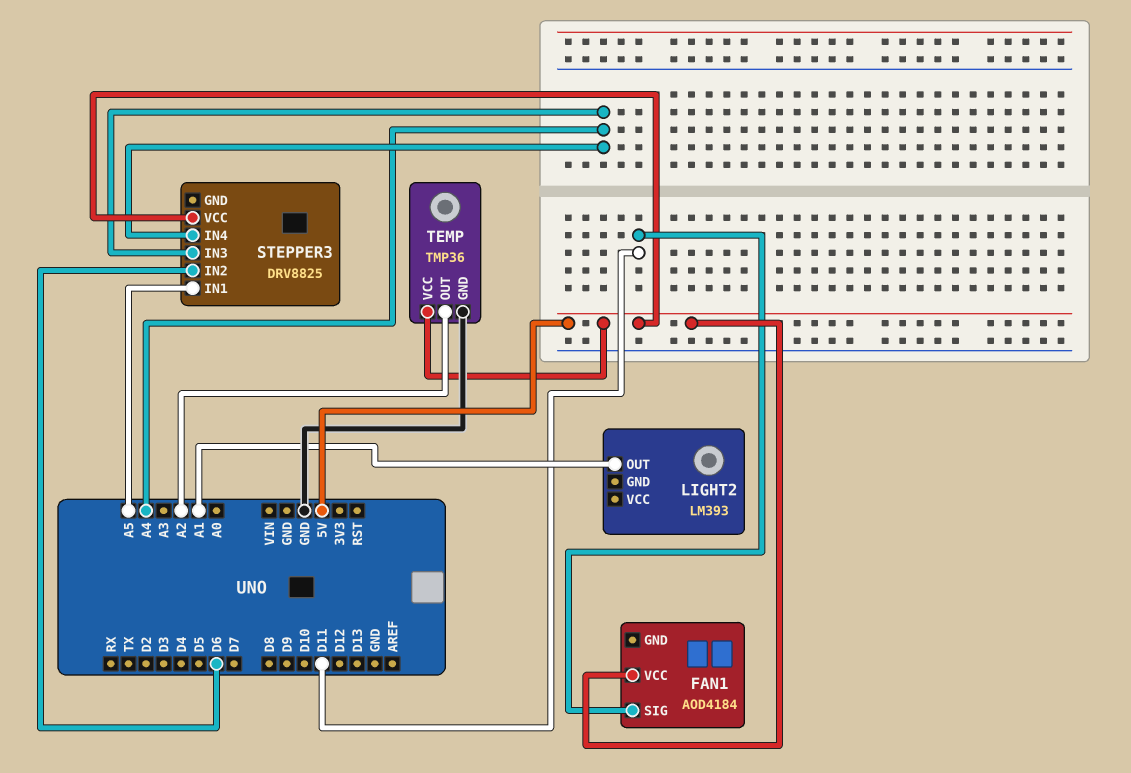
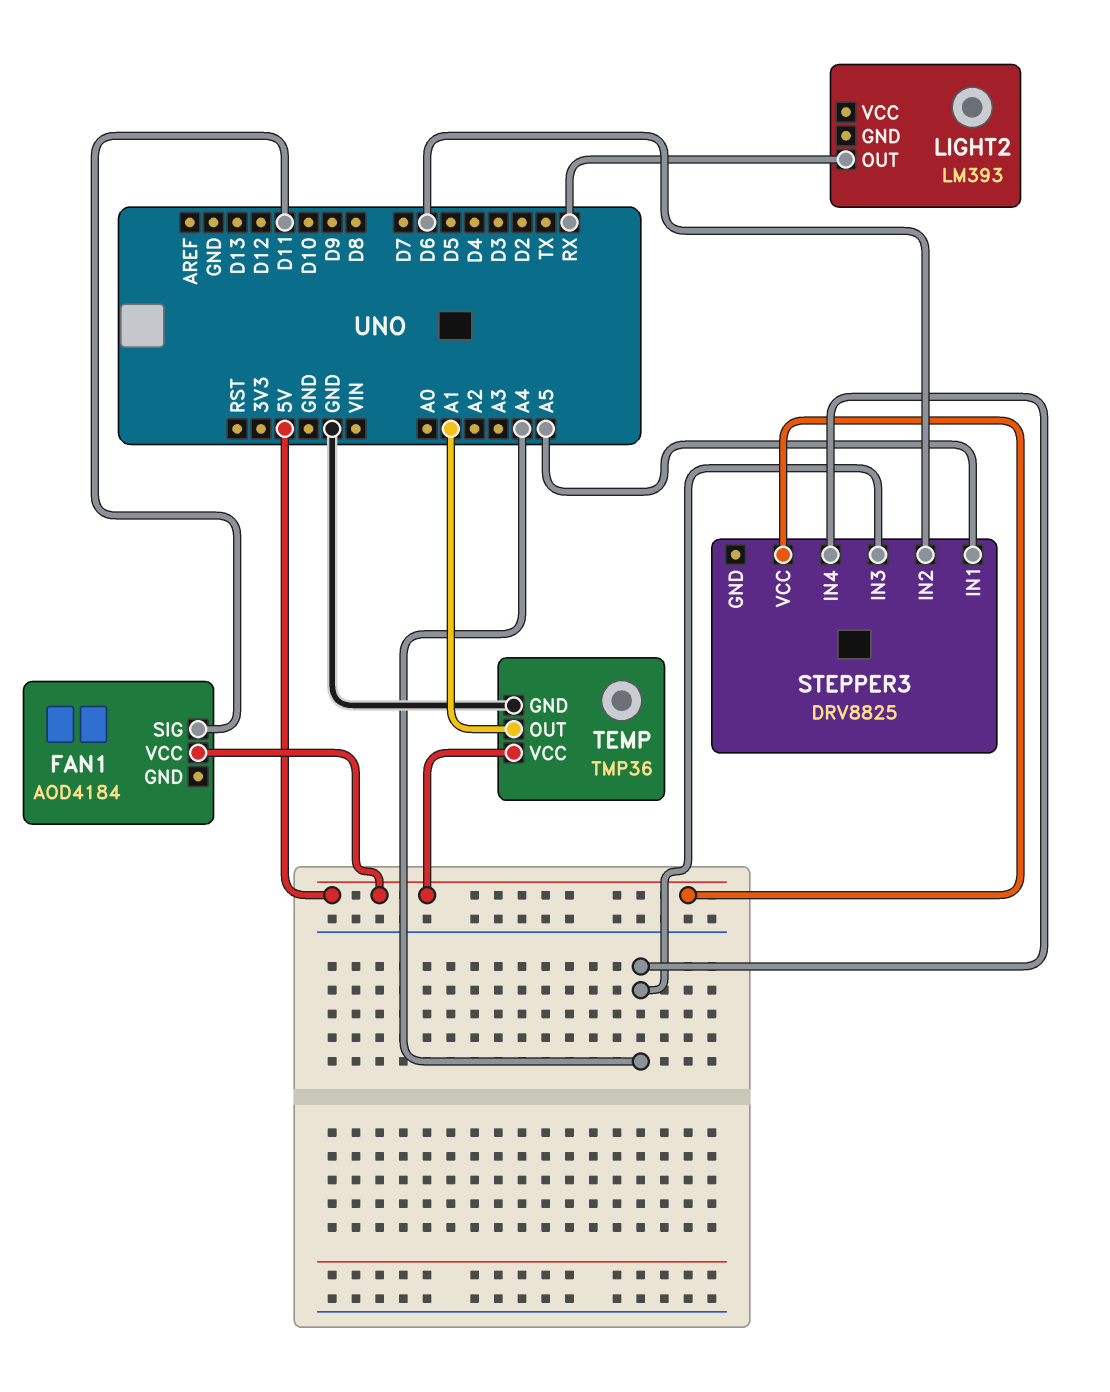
LIGHT2 pin OUT: A1 -> RX
TEMP pin OUT: A2 -> A1

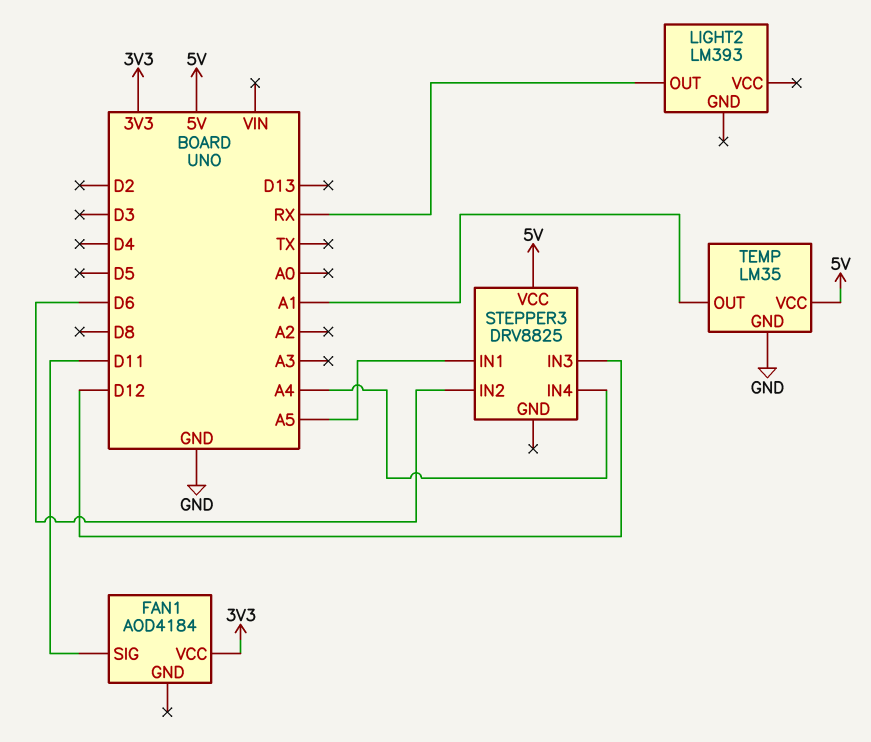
FAN1 pin VCC: 5V -> 3V3
STEPPER3 pin IN3: A4 -> D12
TEMP: TMP36 -> LM35

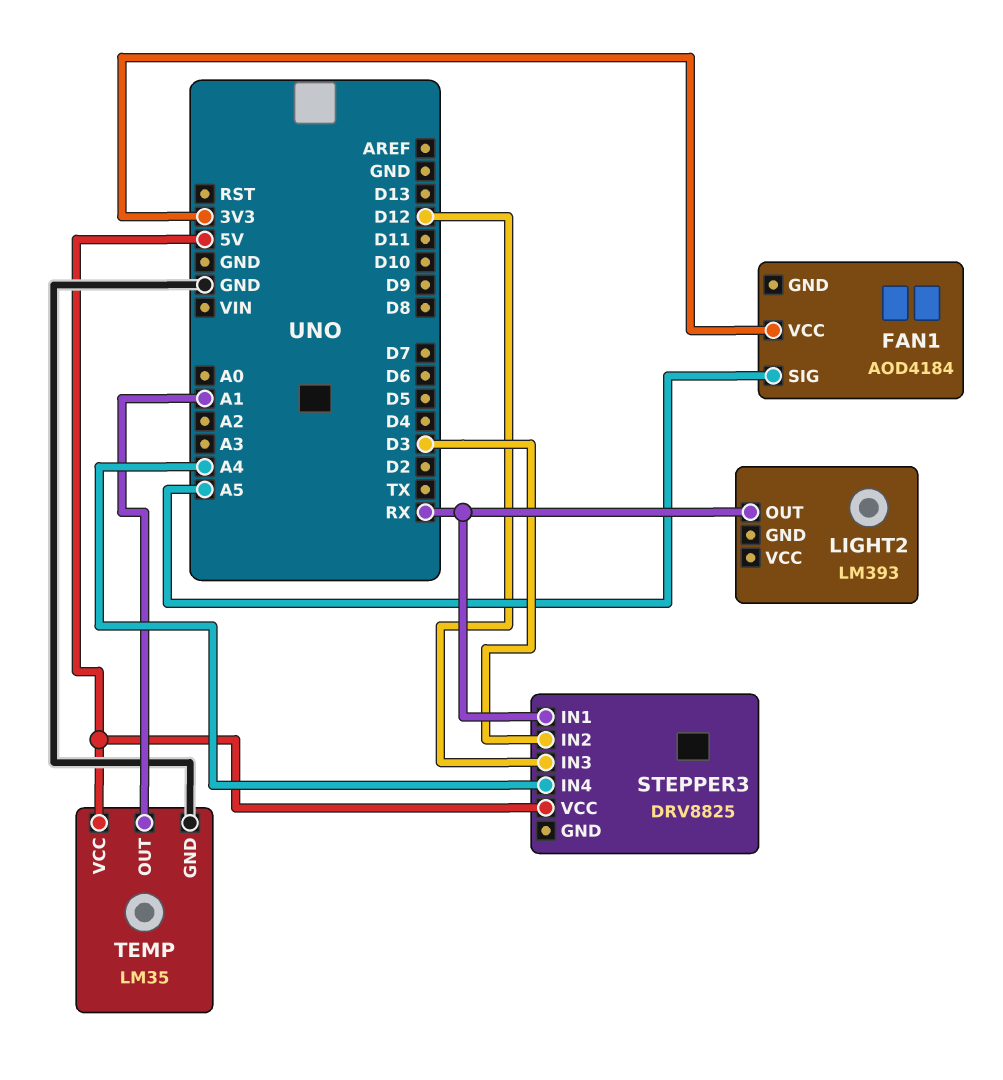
FAN1 pin SIG: D11 -> A5
STEPPER3 pin IN1: A5 -> RX
STEPPER3 pin IN2: D6 -> D3

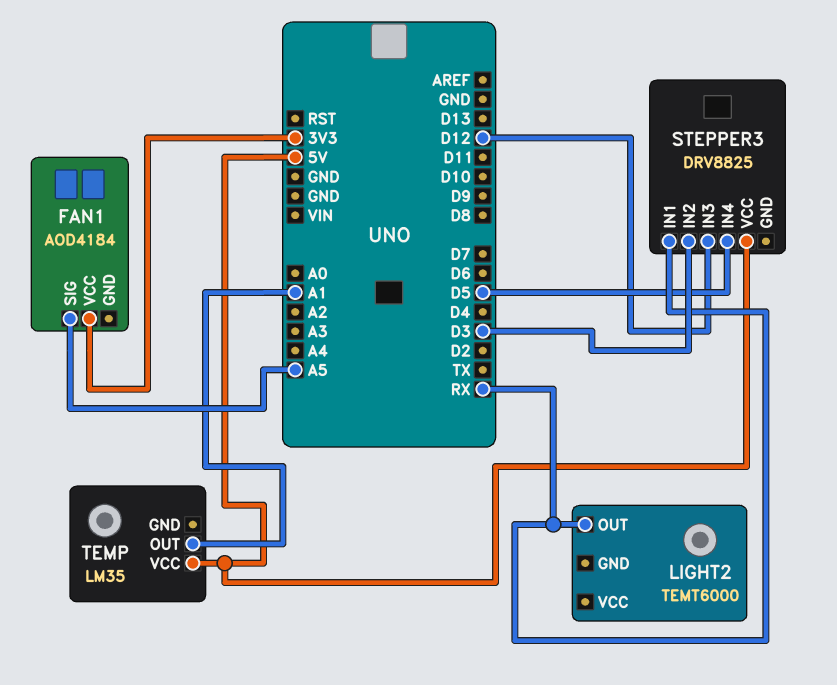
LIGHT2: LM393 -> TEMT6000
STEPPER3 pin IN4: A4 -> D5
TEMP pin GND: GND -> none

